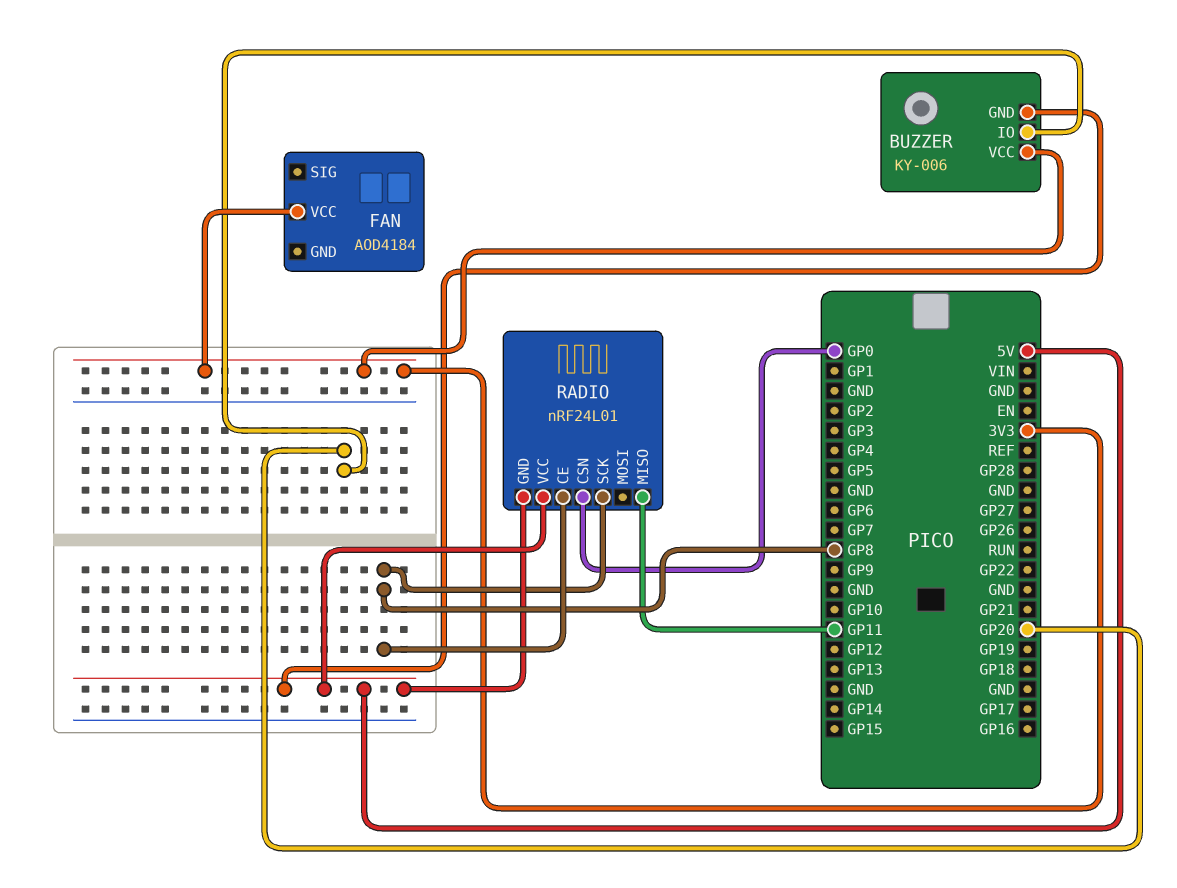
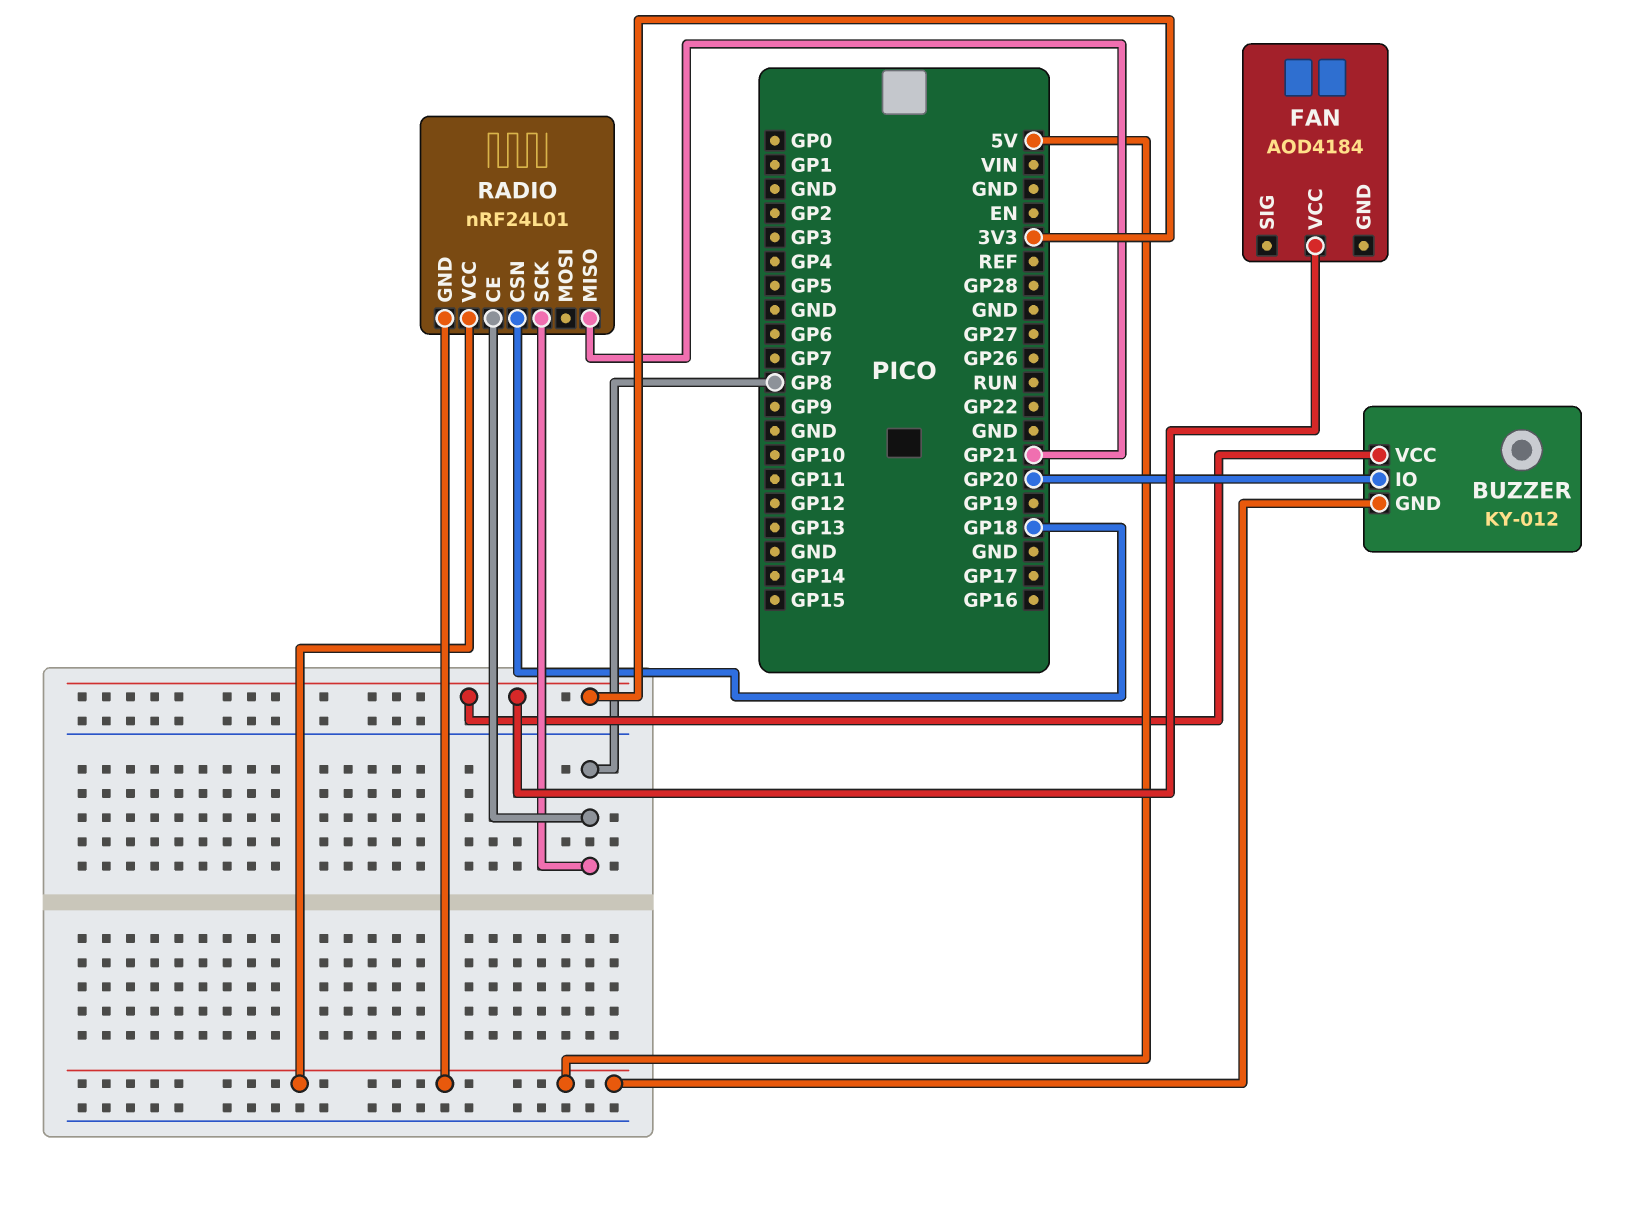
BUZZER: KY-006 -> KY-012
RADIO pin CSN: GP0 -> GP18
RADIO pin MISO: GP11 -> GP21

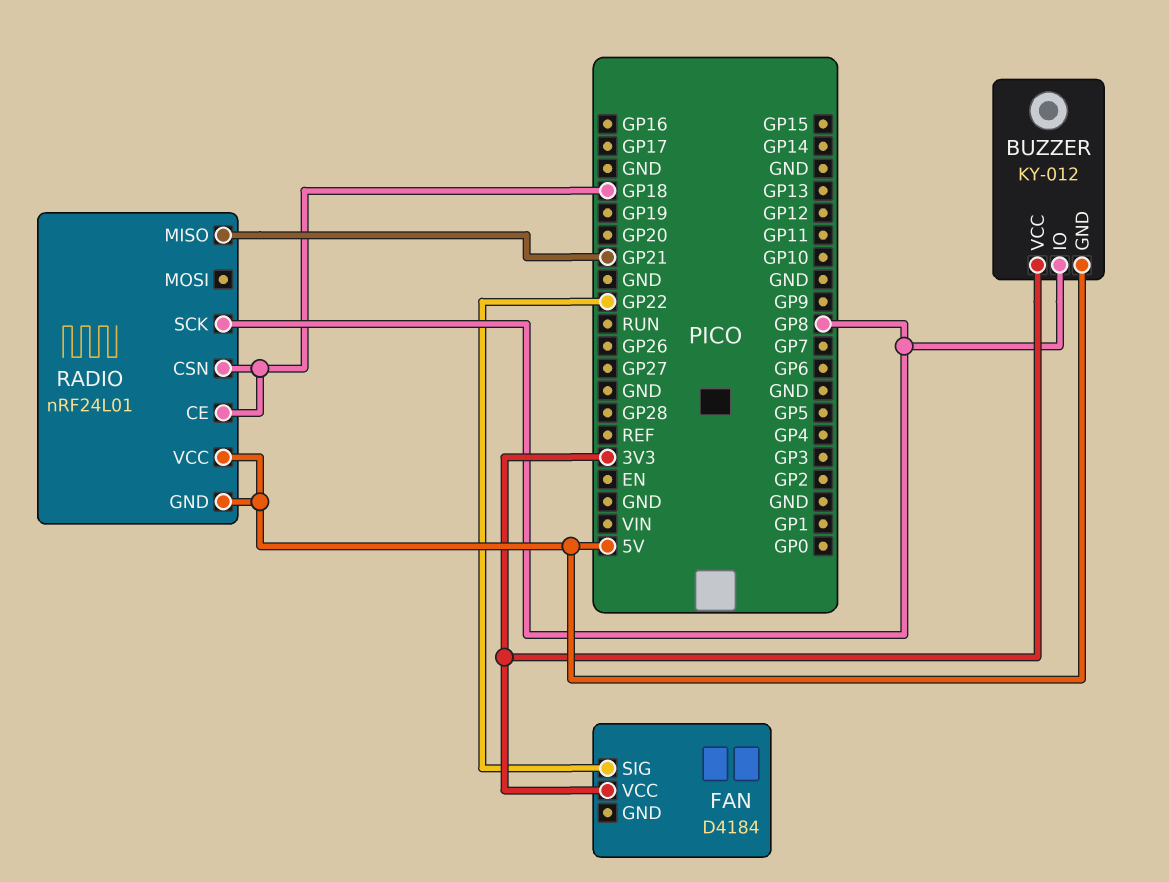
BUZZER pin IO: GP20 -> GP8
FAN: AOD4184 -> D4184
FAN pin SIG: none -> GP22
RADIO pin CE: GP8 -> GP18

